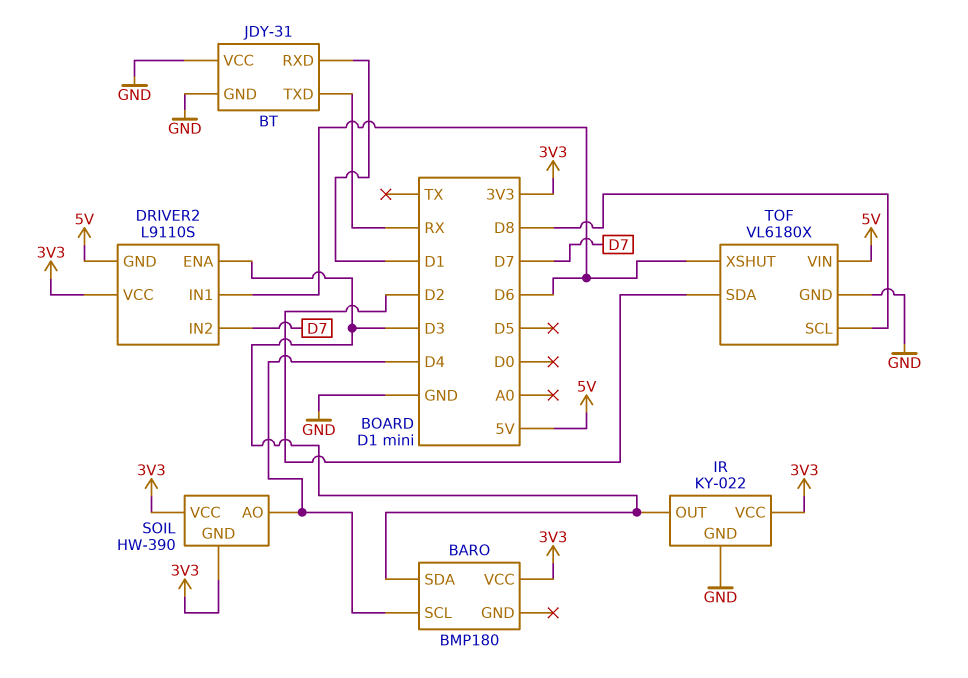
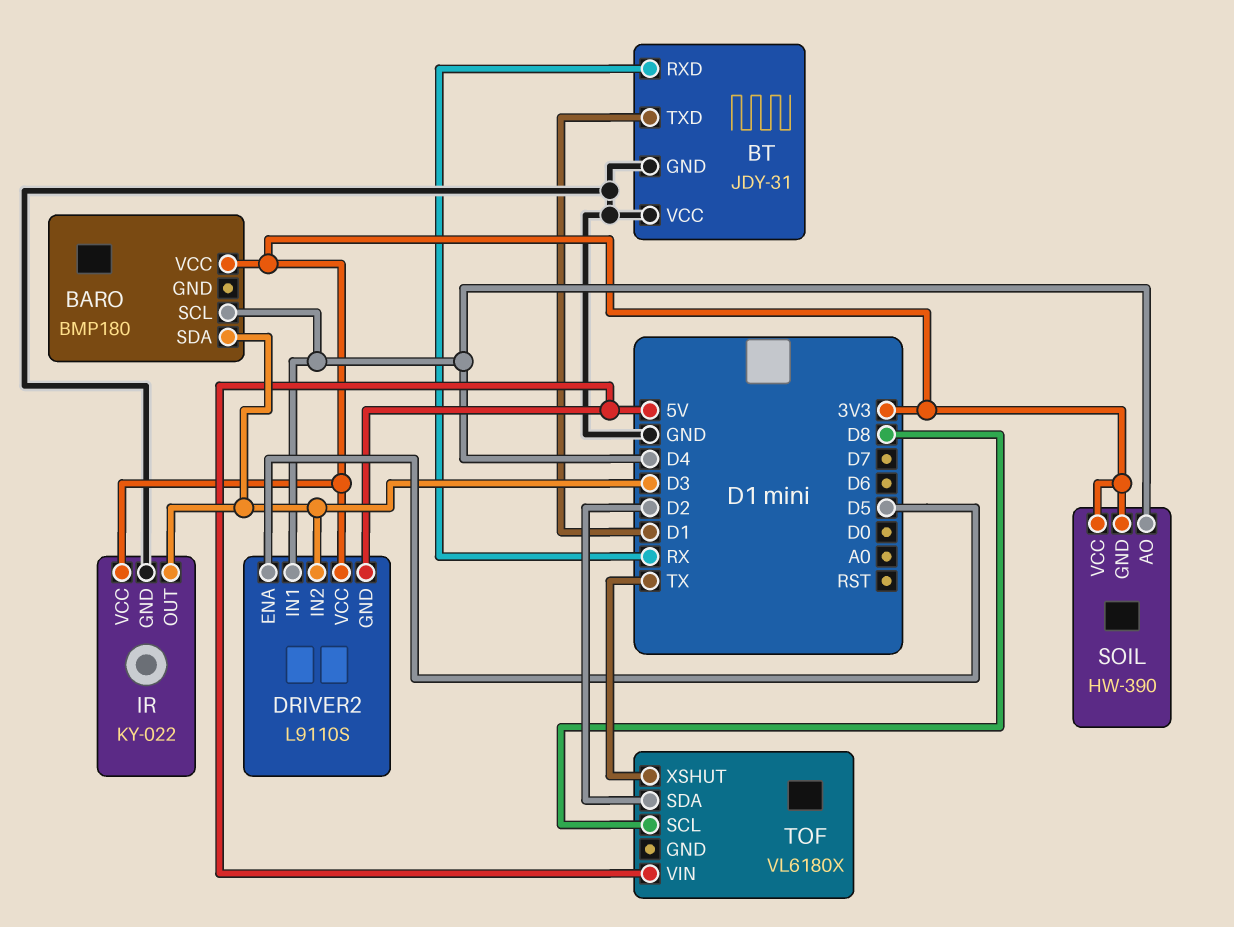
BT pin RXD: D1 -> RX
BT pin TXD: RX -> D1
DRIVER2 pin ENA: D3 -> D5
DRIVER2 pin IN1: D6 -> D4
DRIVER2 pin IN2: D7 -> D3
TOF pin GND: GND -> none
TOF pin XSHUT: D6 -> TX

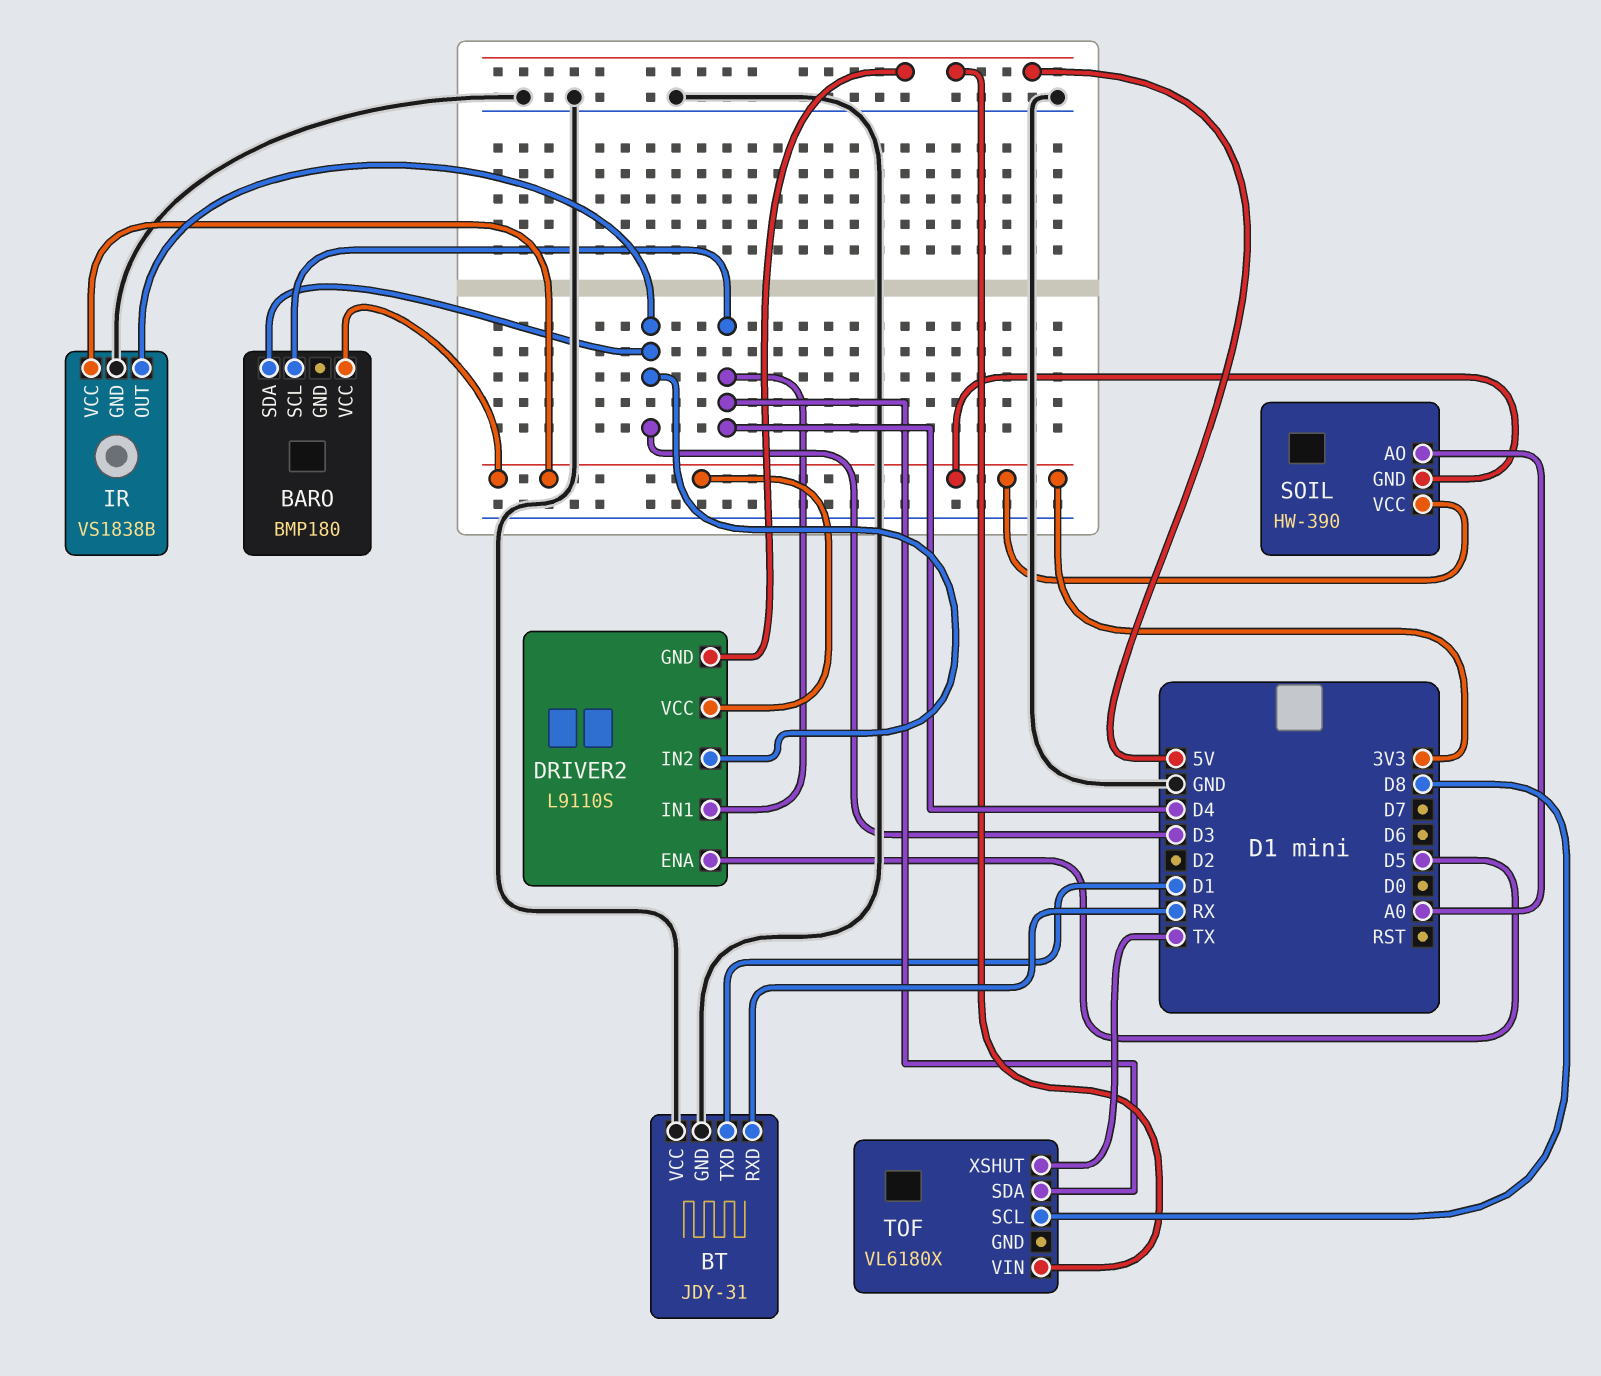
IR: KY-022 -> VS1838B
SOIL pin AO: D4 -> A0
TOF pin SDA: D2 -> D4

